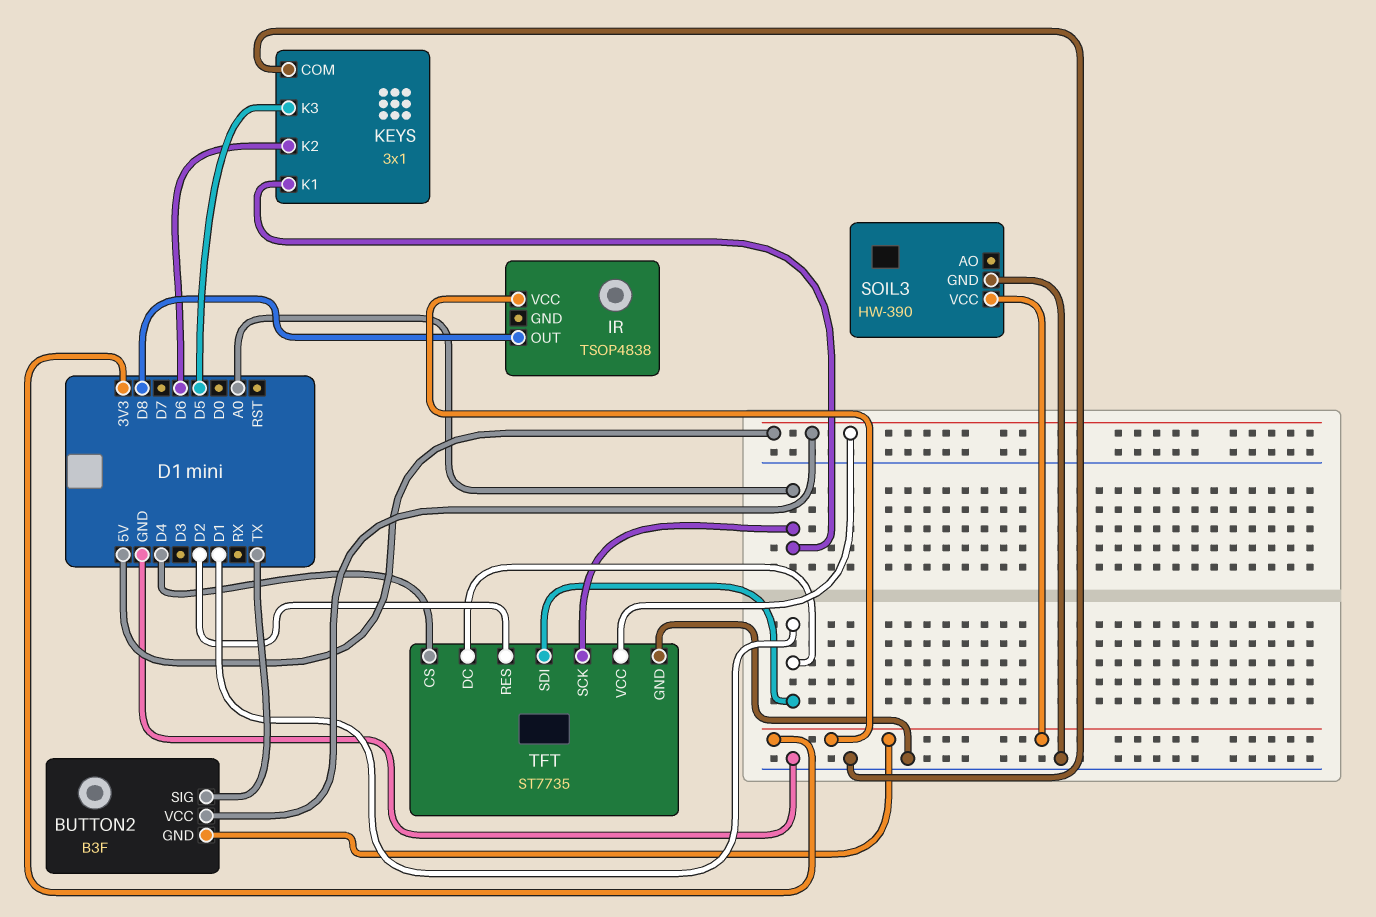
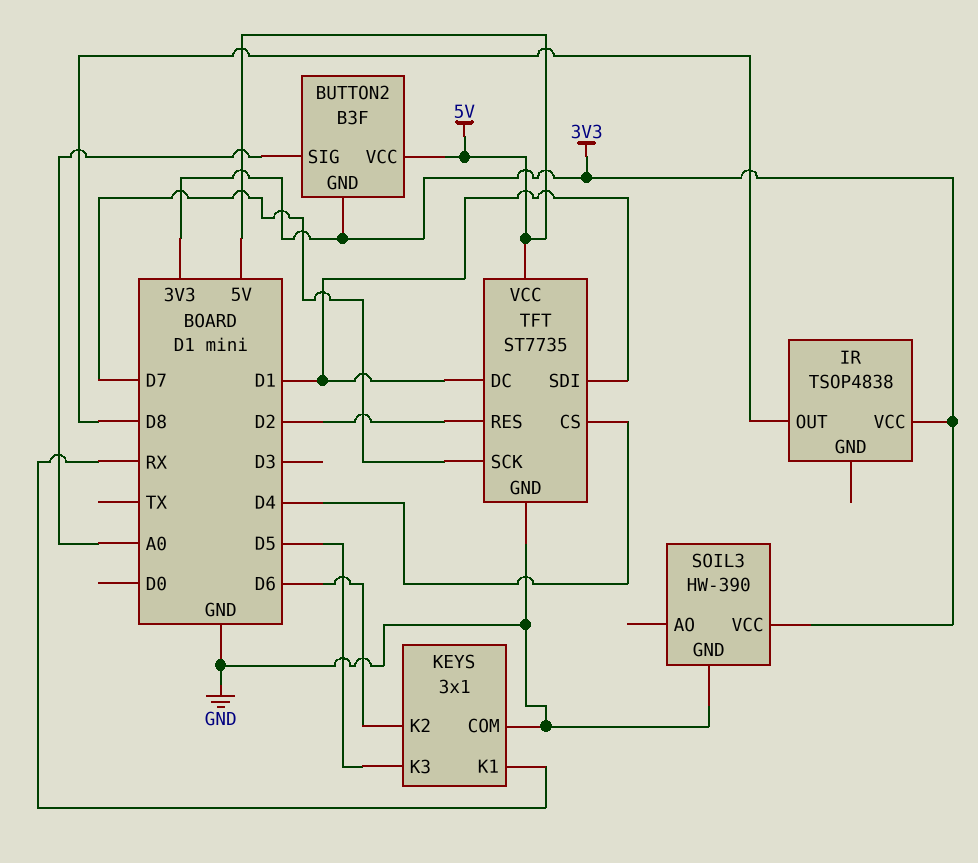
BUTTON2 pin SIG: TX -> A0
KEYS pin K1: A0 -> RX
TFT pin SCK: A0 -> D7

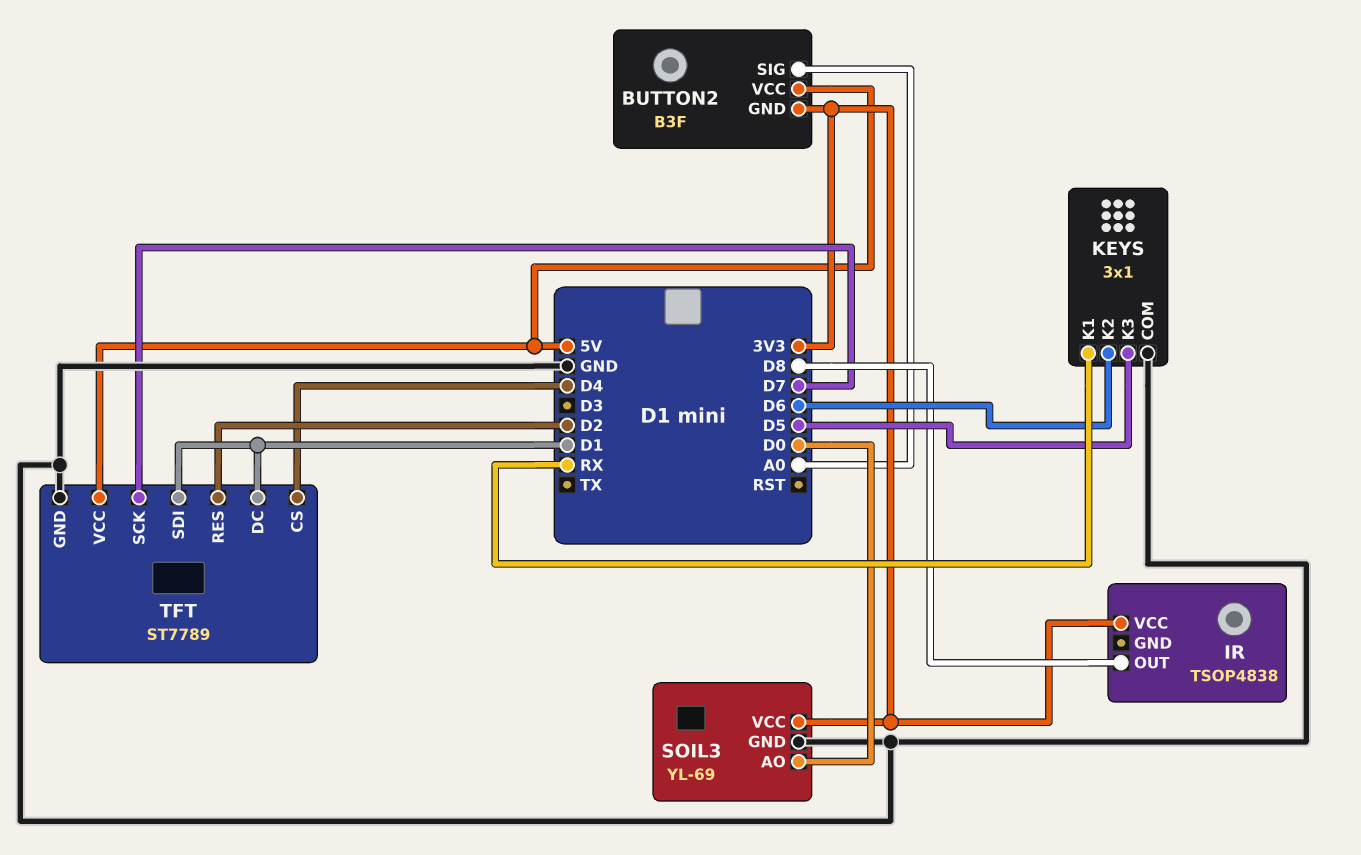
SOIL3: HW-390 -> YL-69
SOIL3 pin AO: none -> D0
TFT: ST7735 -> ST7789

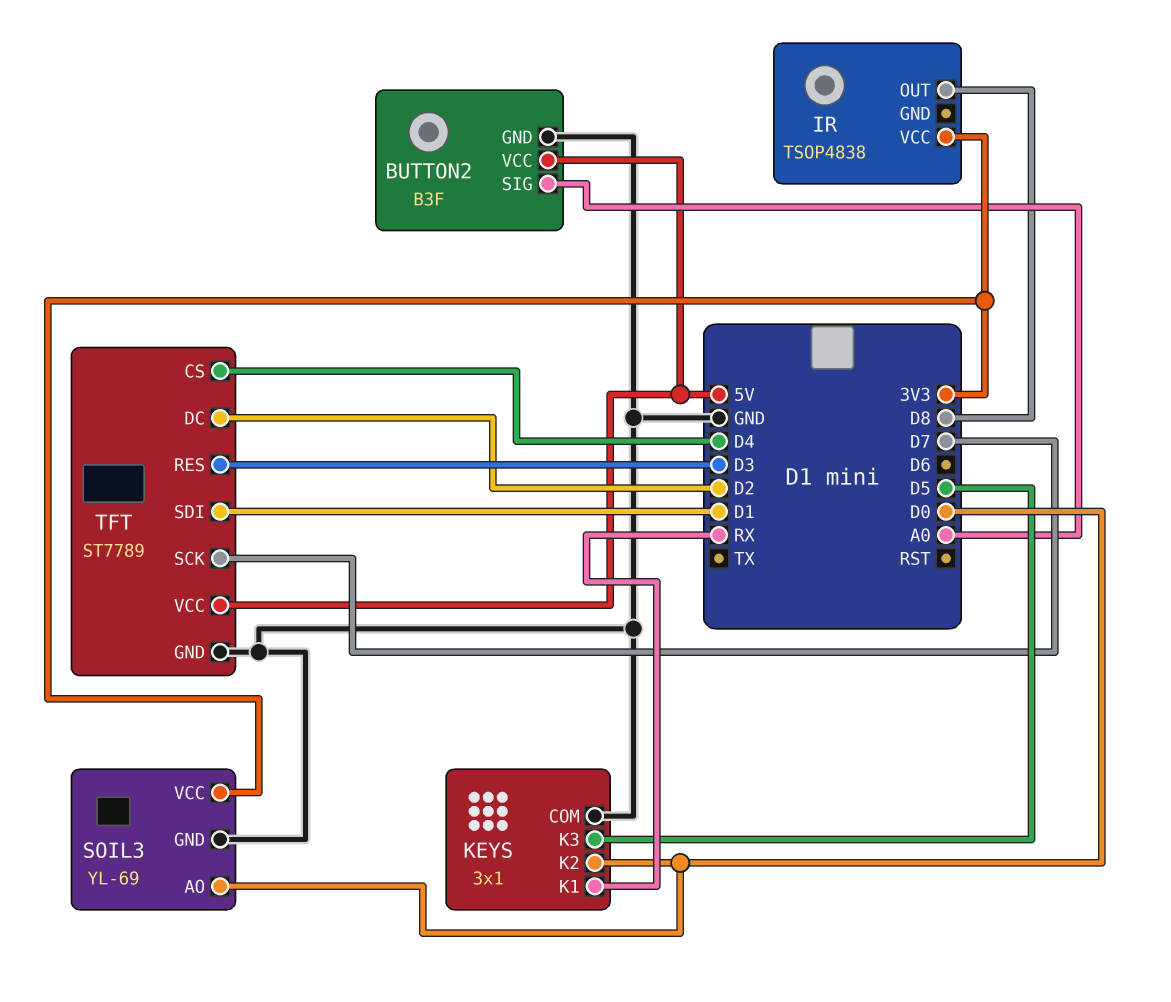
BUTTON2 pin GND: 3V3 -> GND
KEYS pin K2: D6 -> D0
TFT pin DC: D1 -> D2
TFT pin RES: D2 -> D3

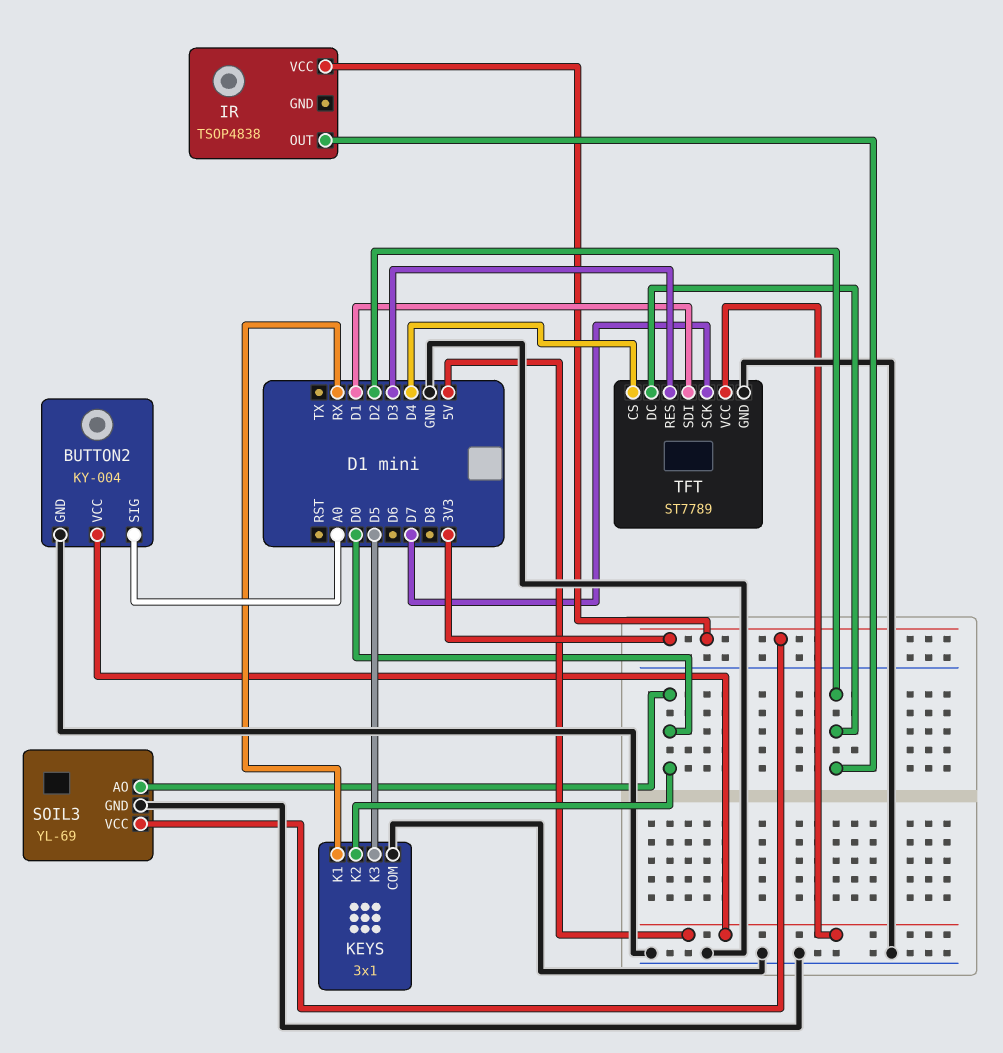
BUTTON2: B3F -> KY-004
IR pin OUT: D8 -> D2

